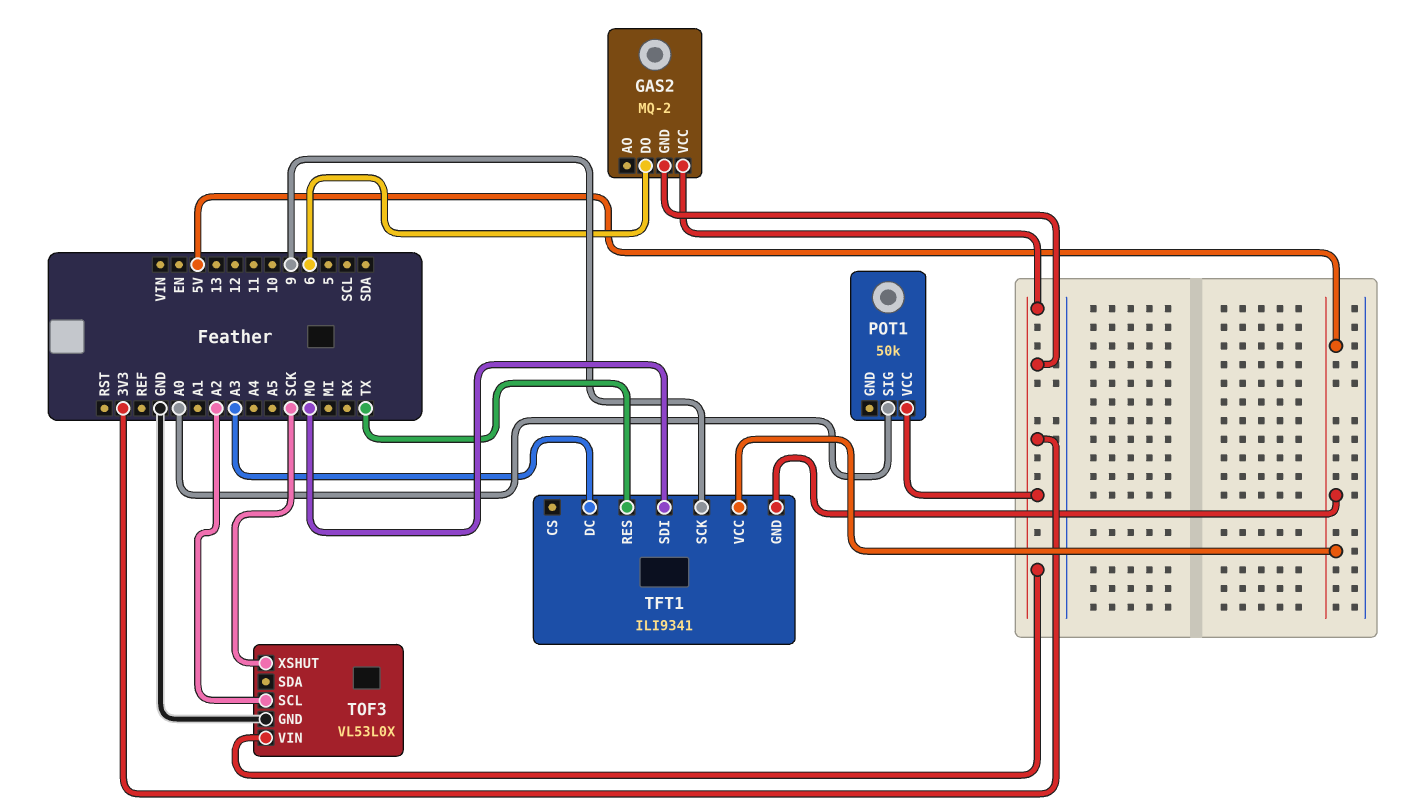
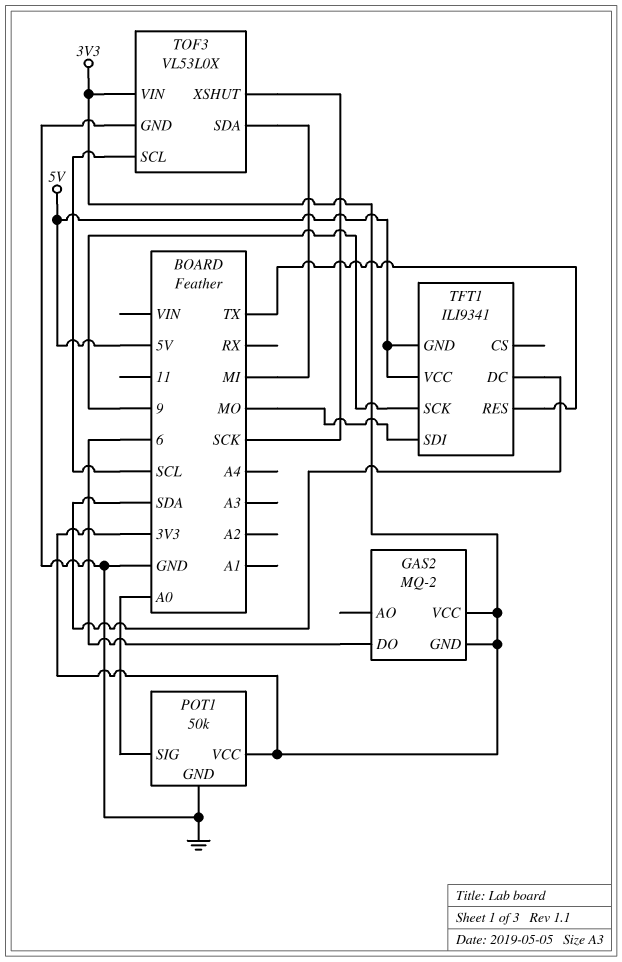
POT1 pin GND: none -> GND
TFT1 pin DC: A3 -> SDA
TOF3 pin SCL: A2 -> SCL
TOF3 pin SDA: none -> MI

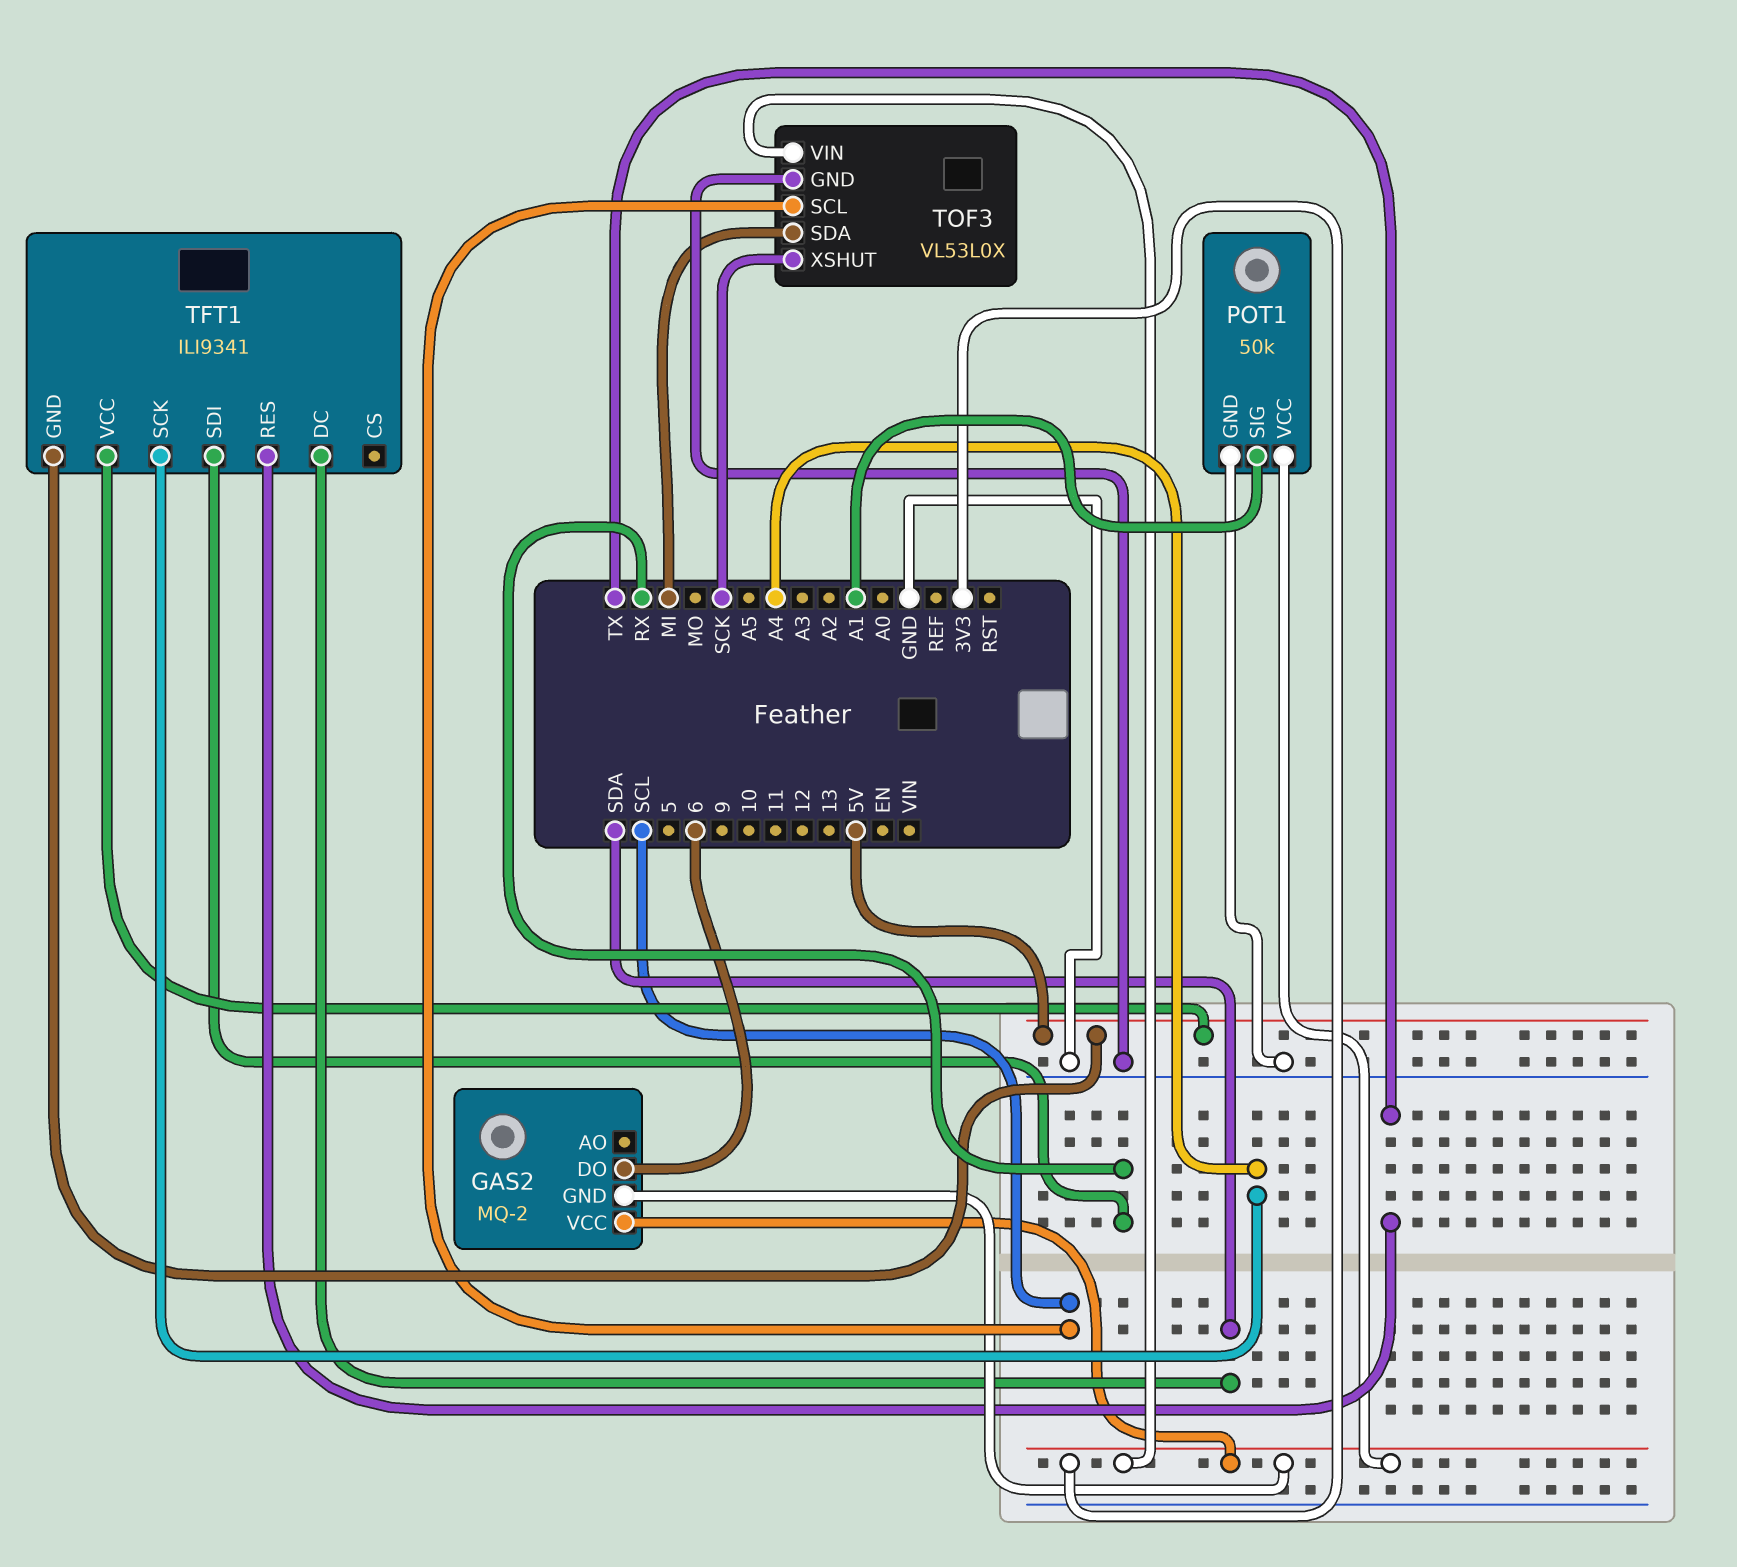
POT1 pin SIG: A0 -> A1
TFT1 pin SCK: 9 -> A4
TFT1 pin SDI: MO -> RX

